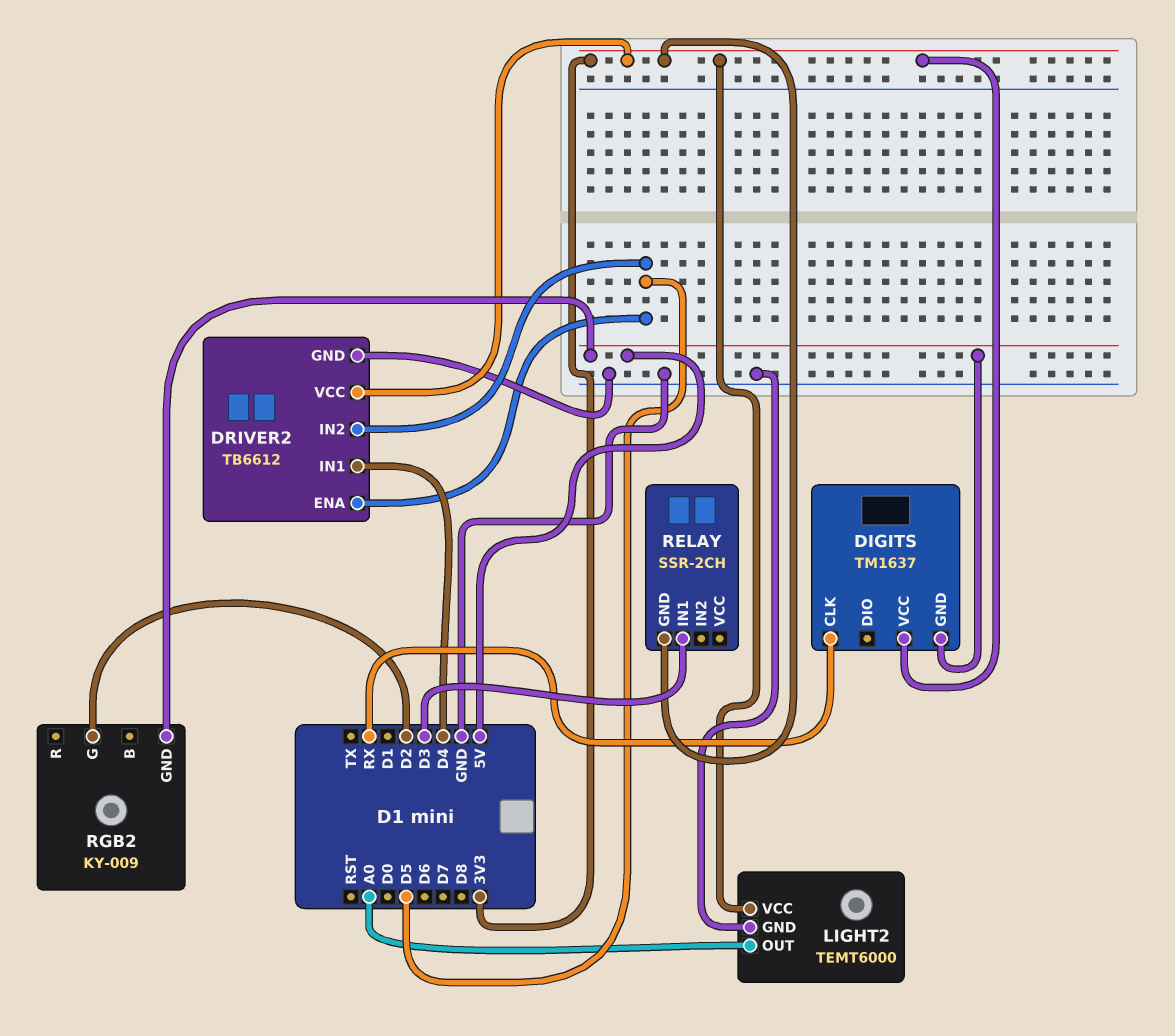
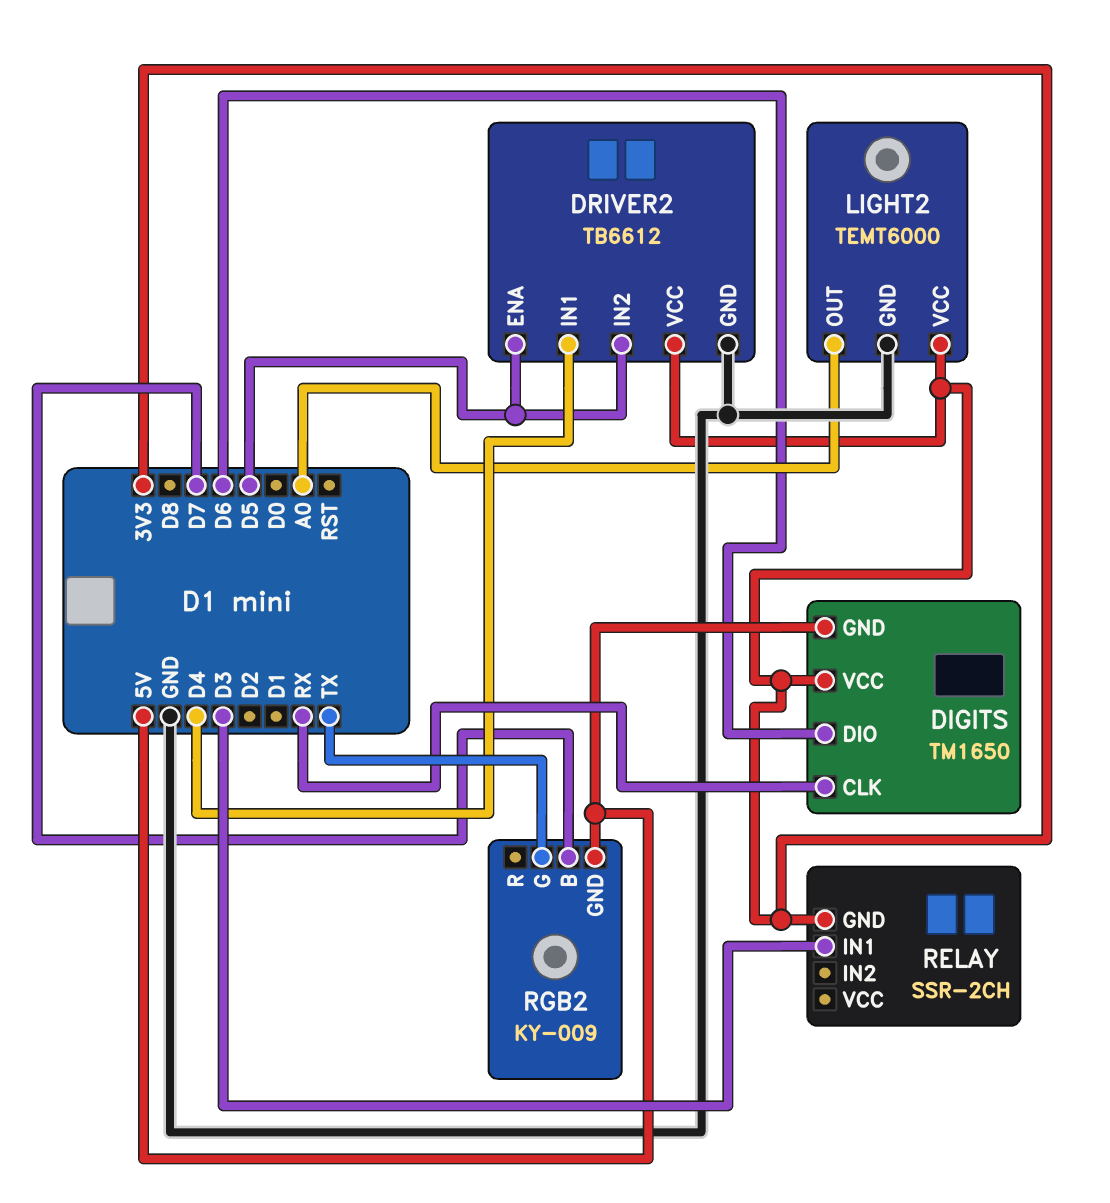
DIGITS: TM1637 -> TM1650
DIGITS pin DIO: none -> D6
RGB2 pin B: none -> D7
RGB2 pin G: D2 -> TX

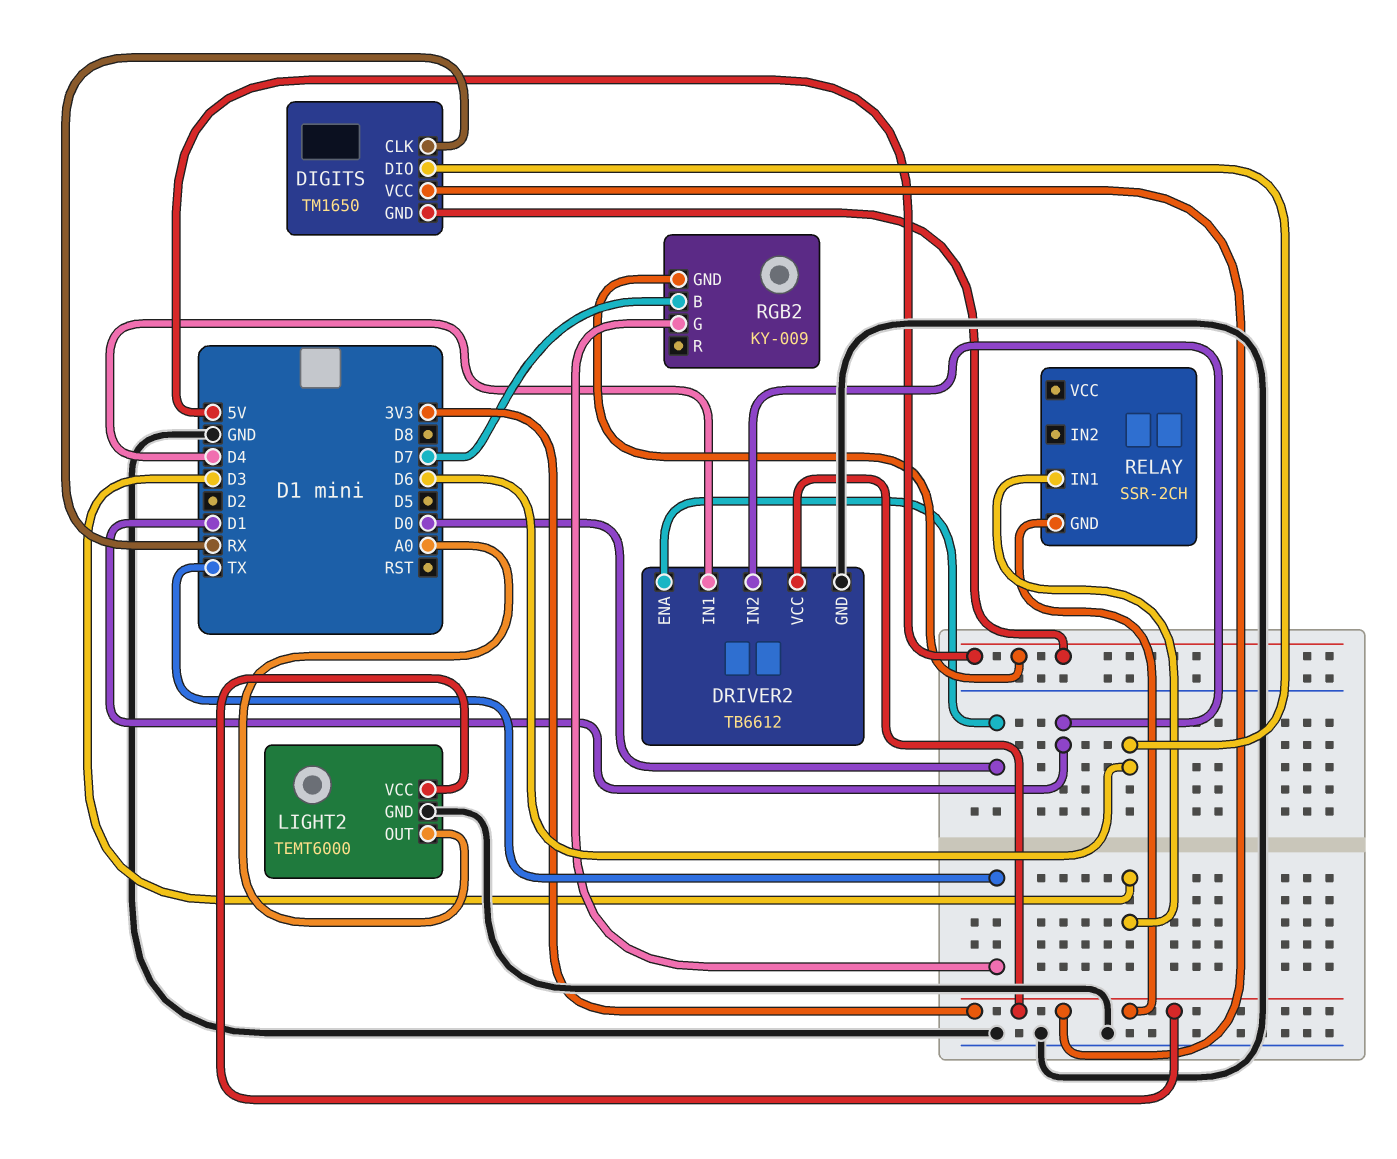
DRIVER2 pin ENA: D5 -> D0
DRIVER2 pin IN2: D5 -> D1

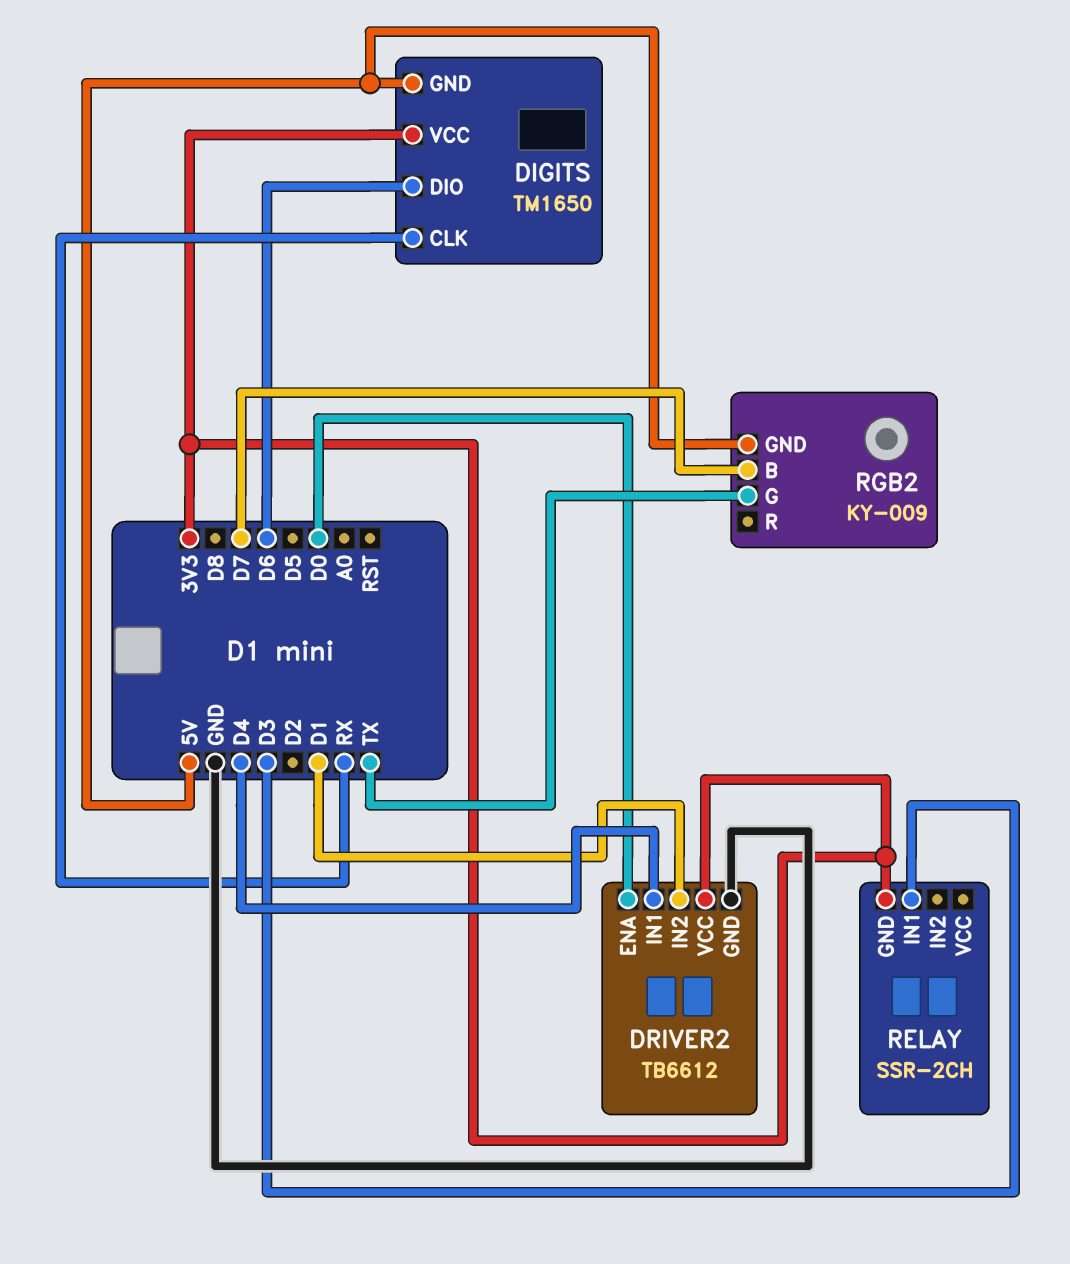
LIGHT2: TEMT6000 -> none
LIGHT2 pin GND: GND -> none
LIGHT2 pin OUT: A0 -> none
LIGHT2 pin VCC: 3V3 -> none

